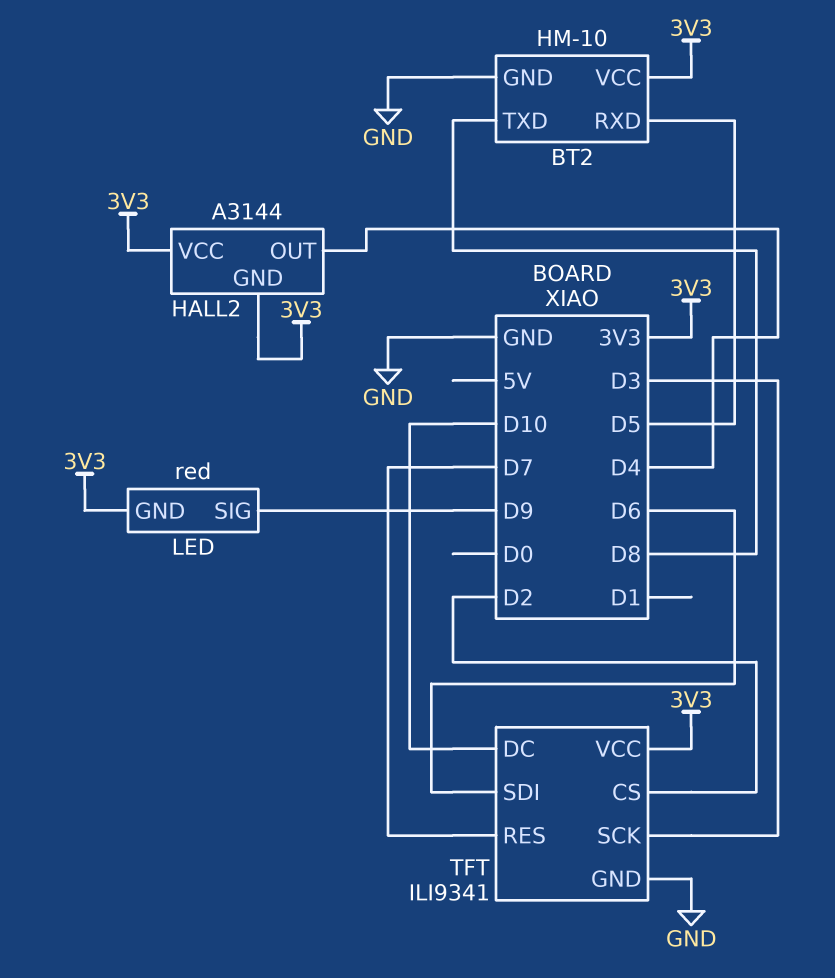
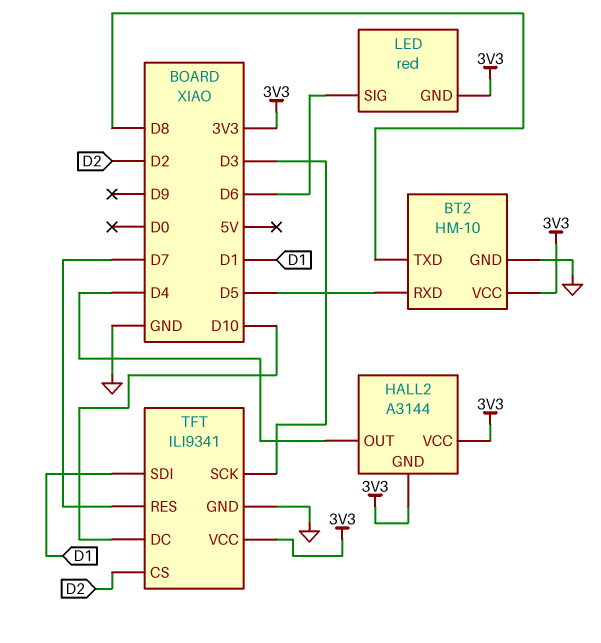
LED pin SIG: D9 -> D6
TFT pin SDI: D6 -> D1

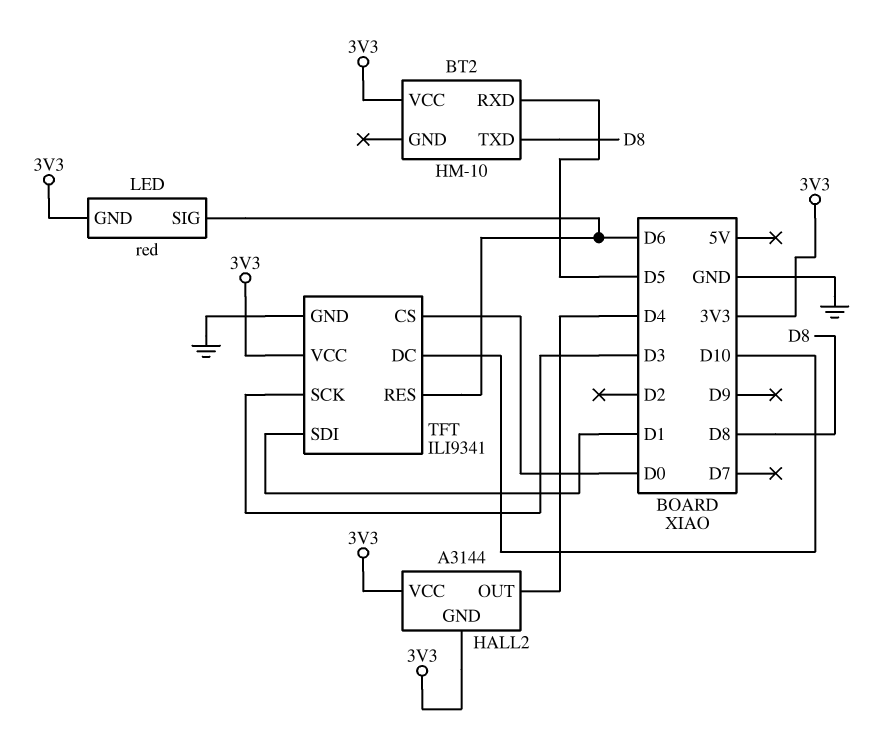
BT2 pin GND: GND -> none
TFT pin CS: D2 -> D0
TFT pin RES: D7 -> D6

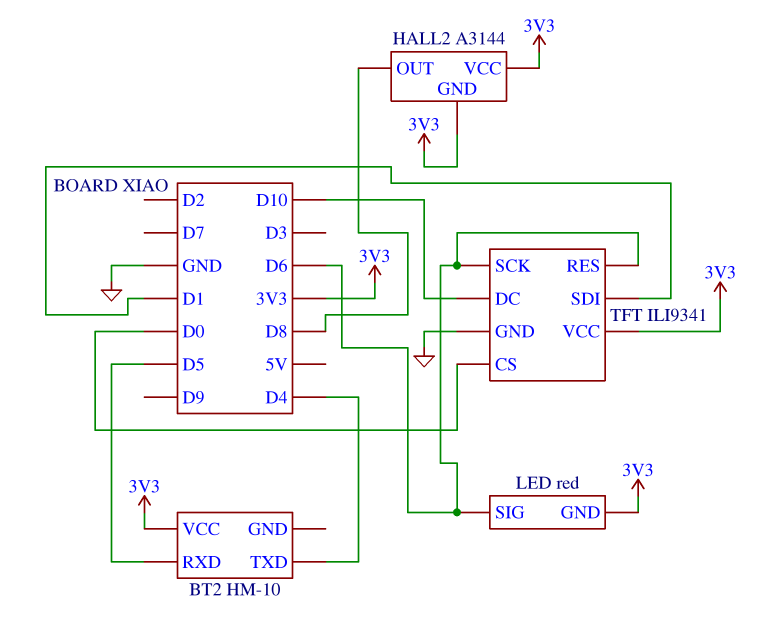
BT2 pin TXD: D8 -> D4
HALL2 pin OUT: D4 -> D8
TFT pin SCK: D3 -> D6

